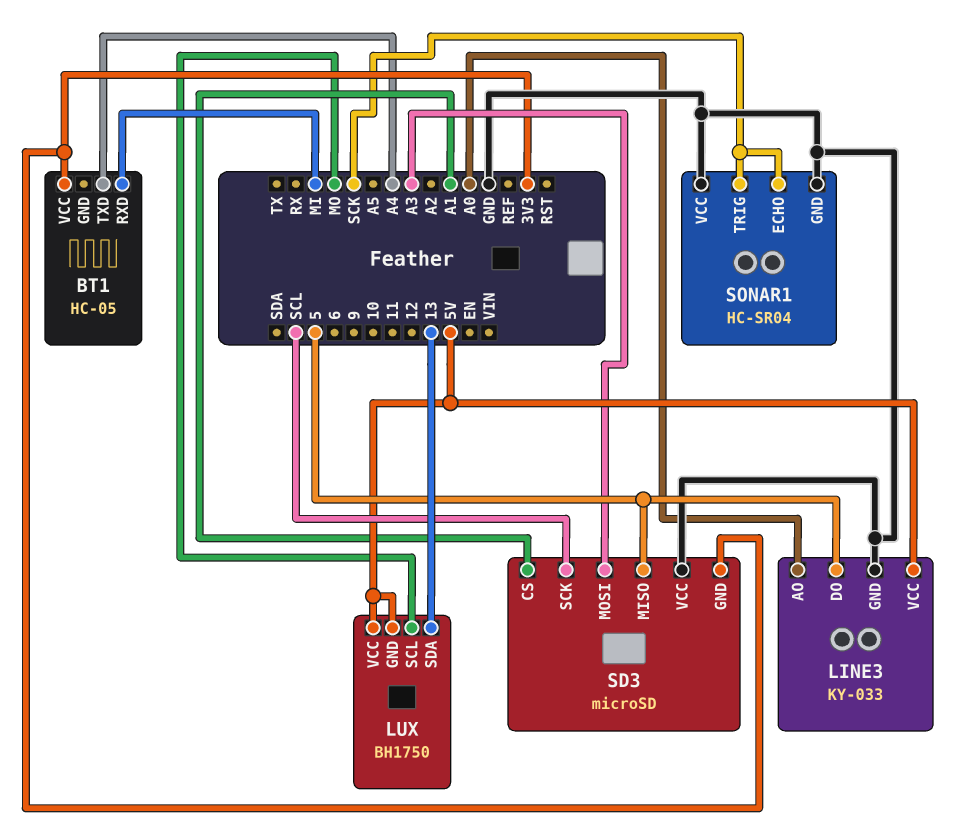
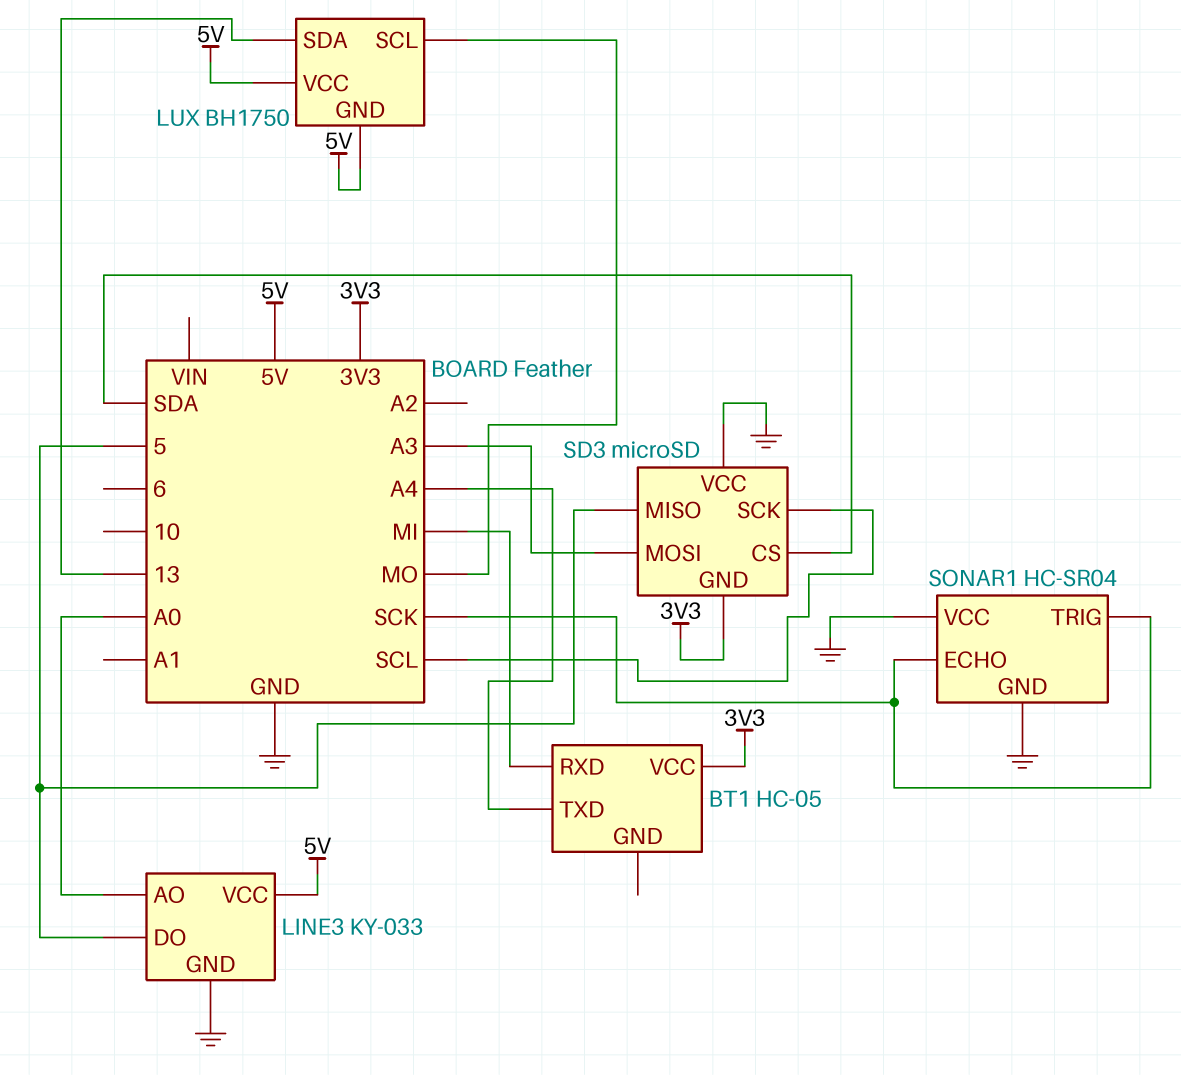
SD3 pin CS: A1 -> SDA

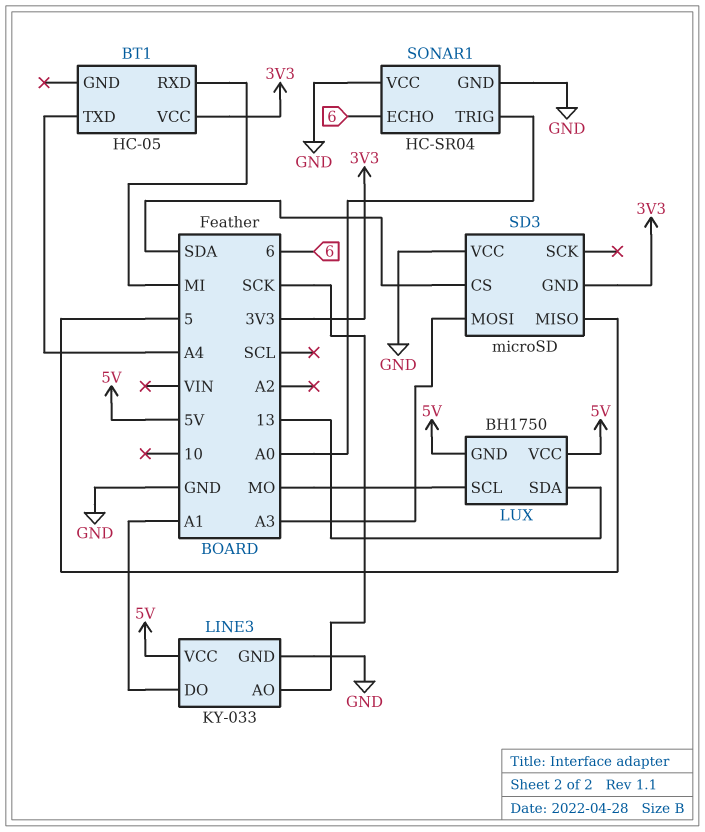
LINE3 pin AO: A0 -> SCK
LINE3 pin DO: 5 -> A1
SD3 pin SCK: SCL -> none
SONAR1 pin ECHO: SCK -> 6
SONAR1 pin TRIG: SCK -> A0

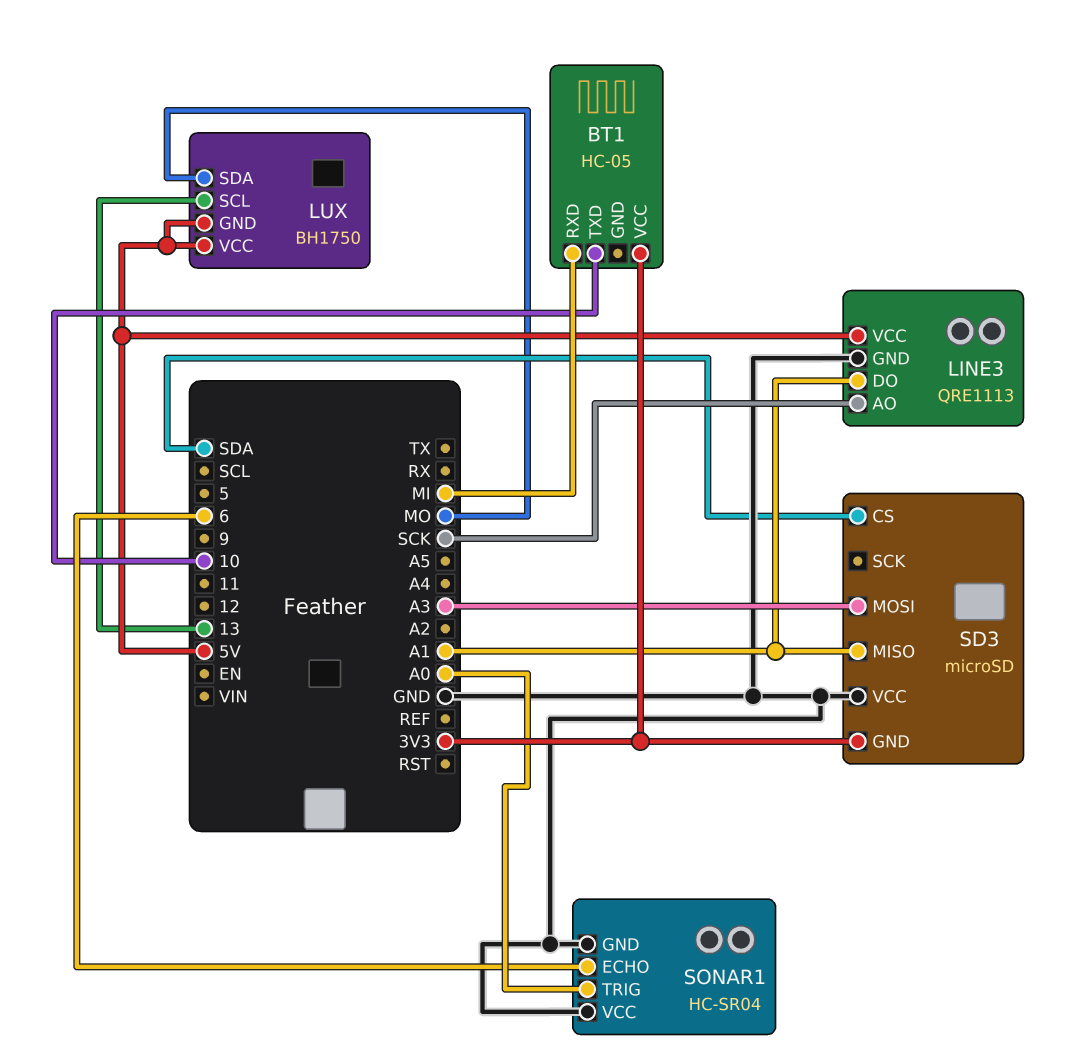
BT1 pin TXD: A4 -> 10
LINE3: KY-033 -> QRE1113
LUX pin SCL: MO -> 13
LUX pin SDA: 13 -> MO
SD3 pin MISO: 5 -> A1

